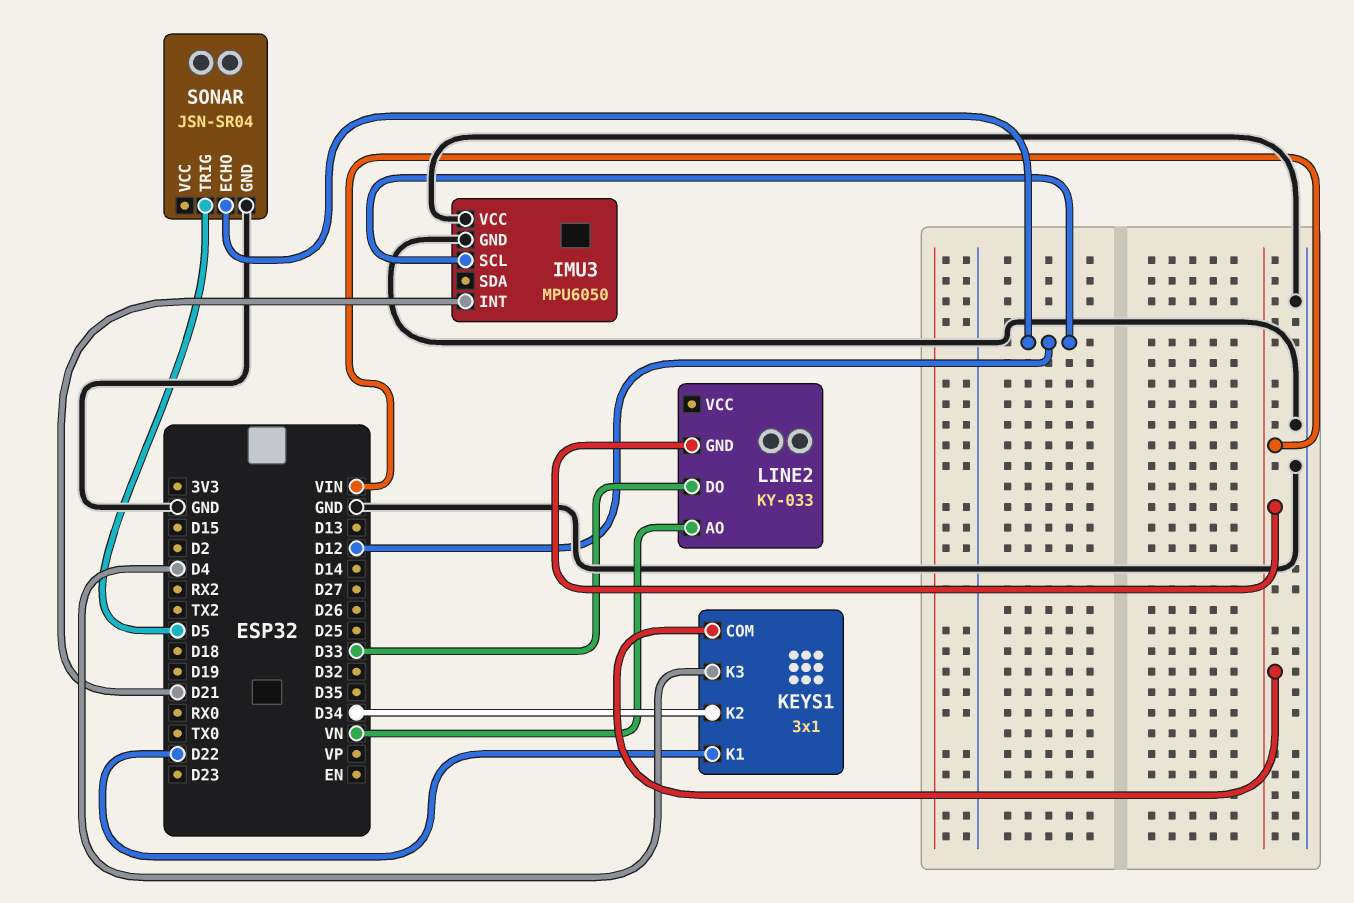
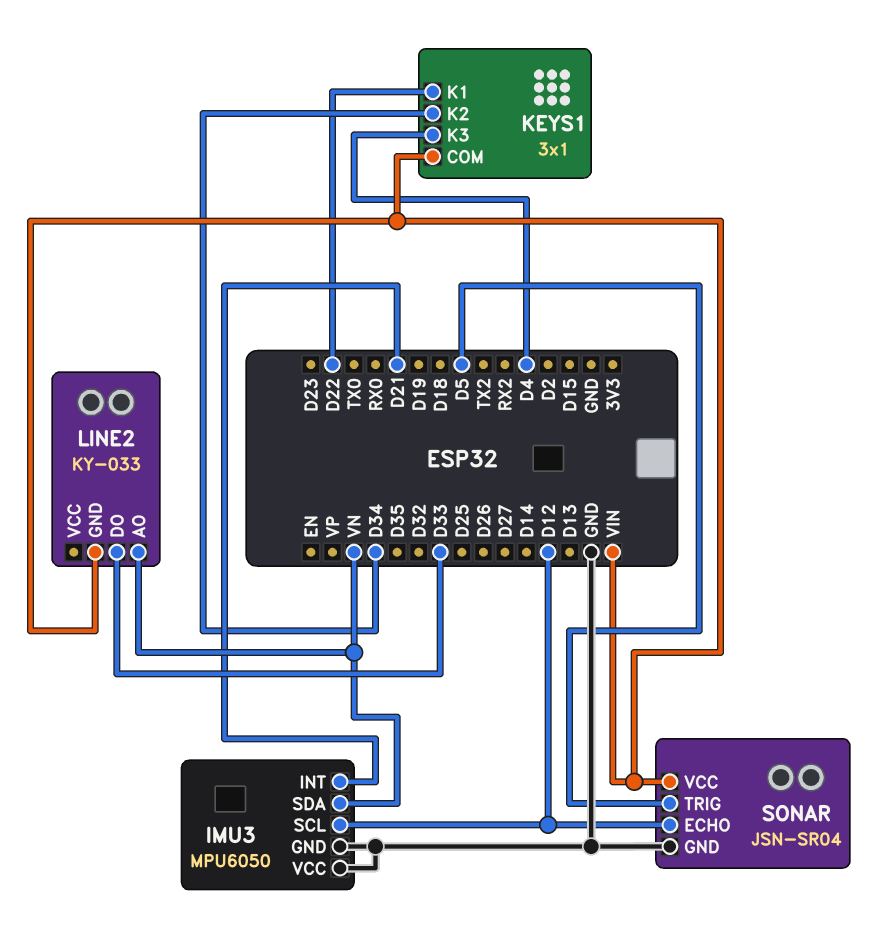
IMU3 pin SDA: none -> VN
SONAR pin VCC: none -> VIN

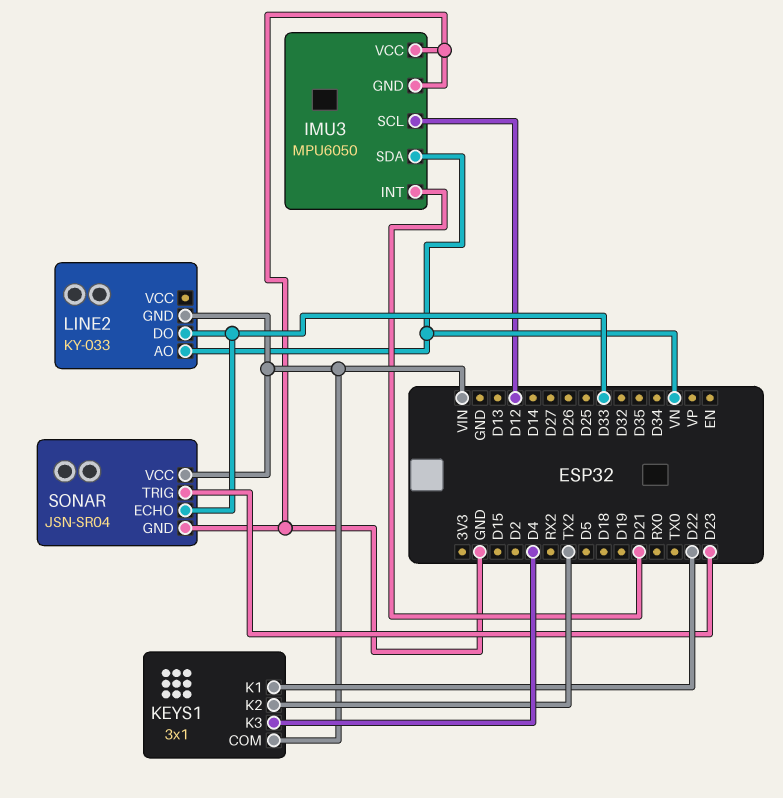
KEYS1 pin K2: D34 -> TX2
SONAR pin ECHO: D12 -> D33
SONAR pin TRIG: D5 -> D23

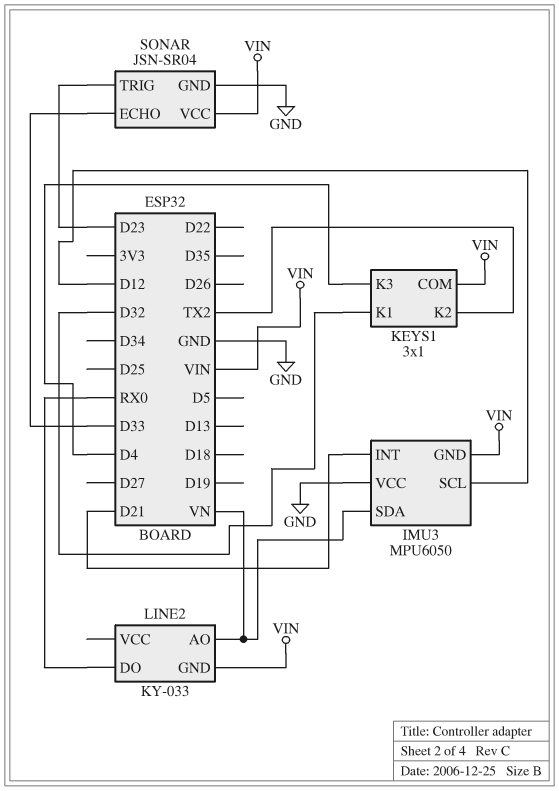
IMU3 pin GND: GND -> VIN
KEYS1 pin K1: D22 -> D32
LINE2 pin DO: D33 -> RX0

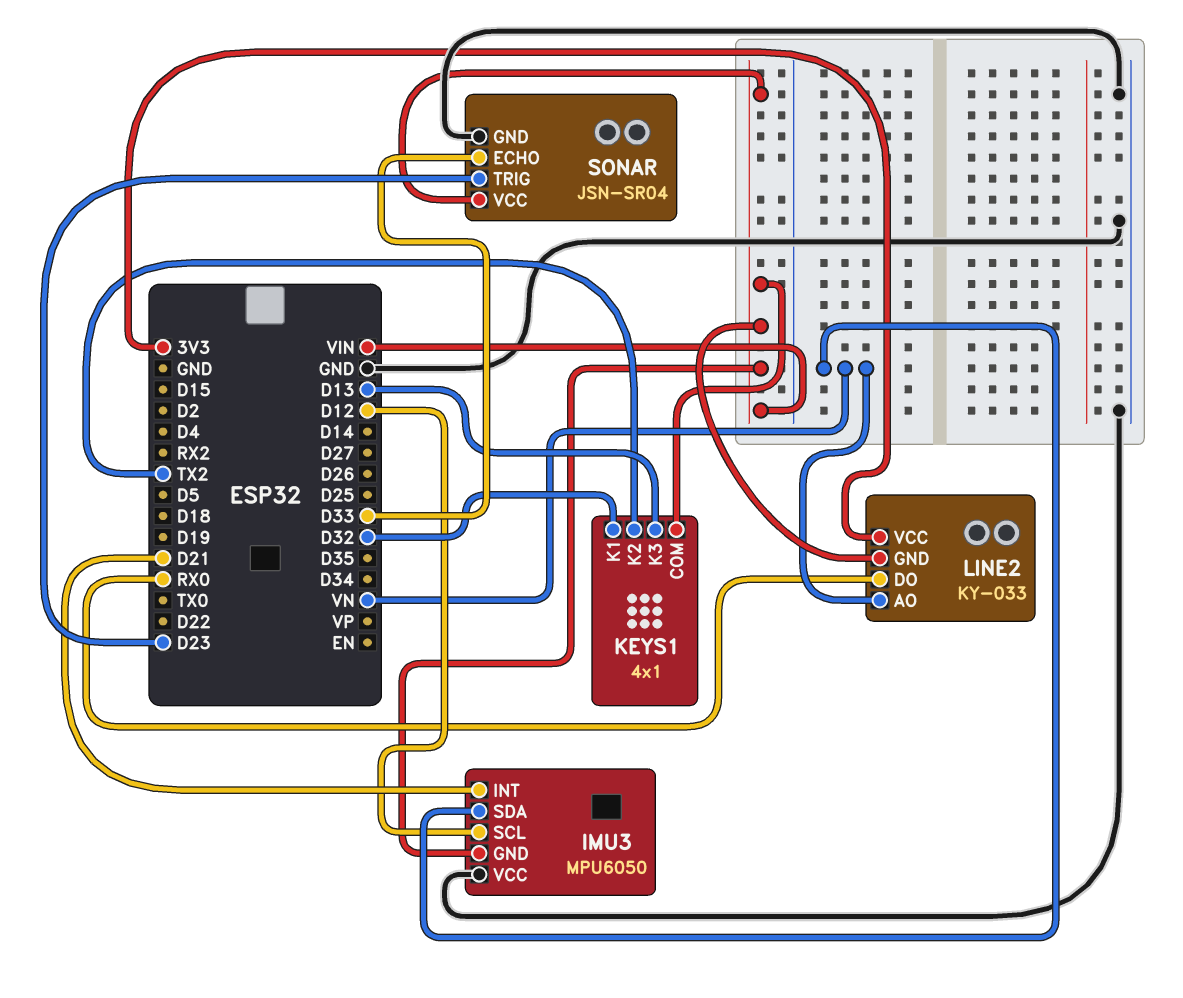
KEYS1: 3x1 -> 4x1
KEYS1 pin K3: D4 -> D13
LINE2 pin VCC: none -> 3V3

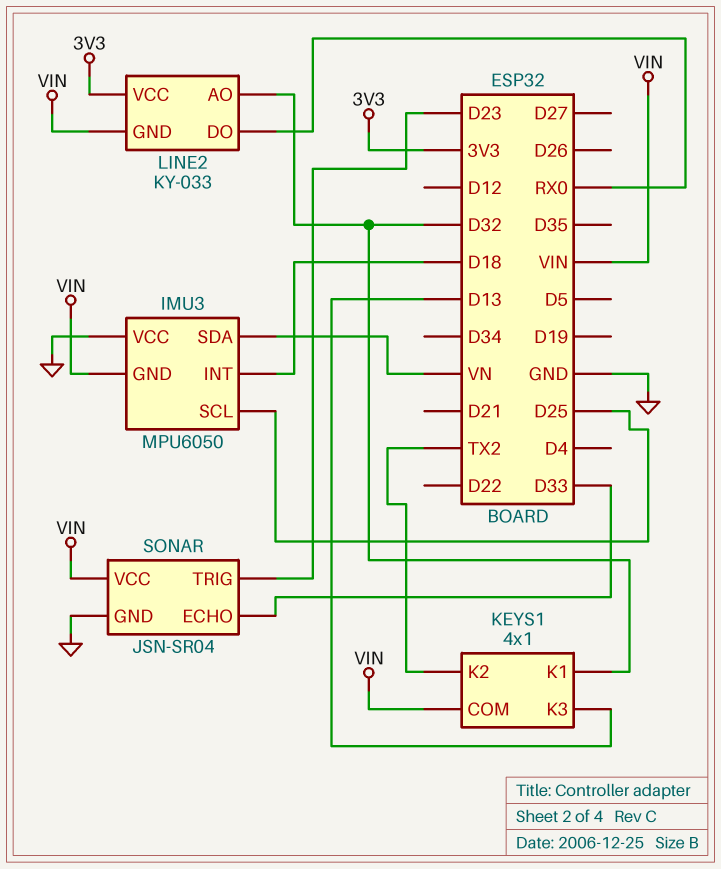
IMU3 pin INT: D21 -> D18
IMU3 pin SCL: D12 -> D25
LINE2 pin AO: VN -> D32

